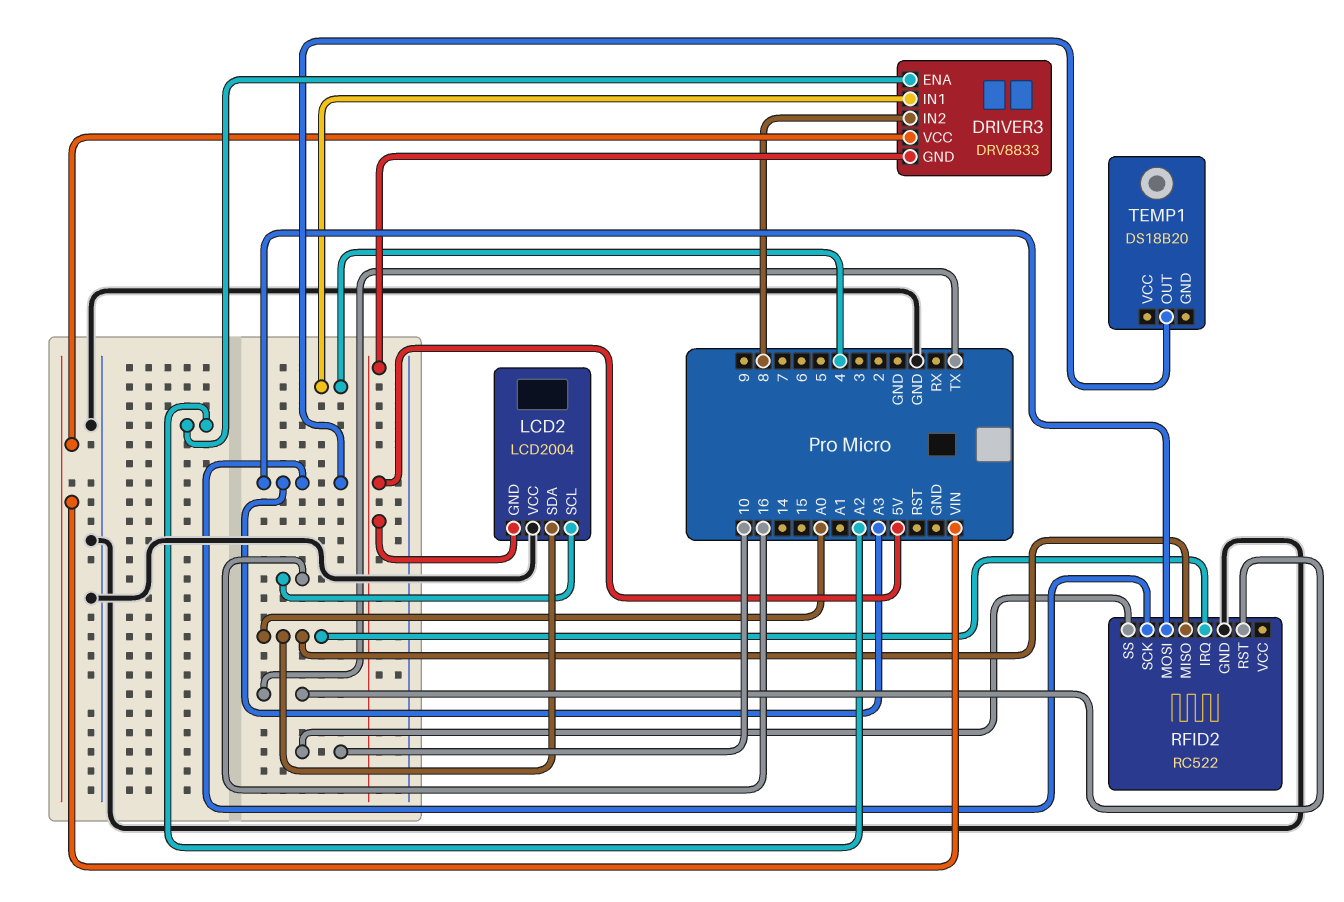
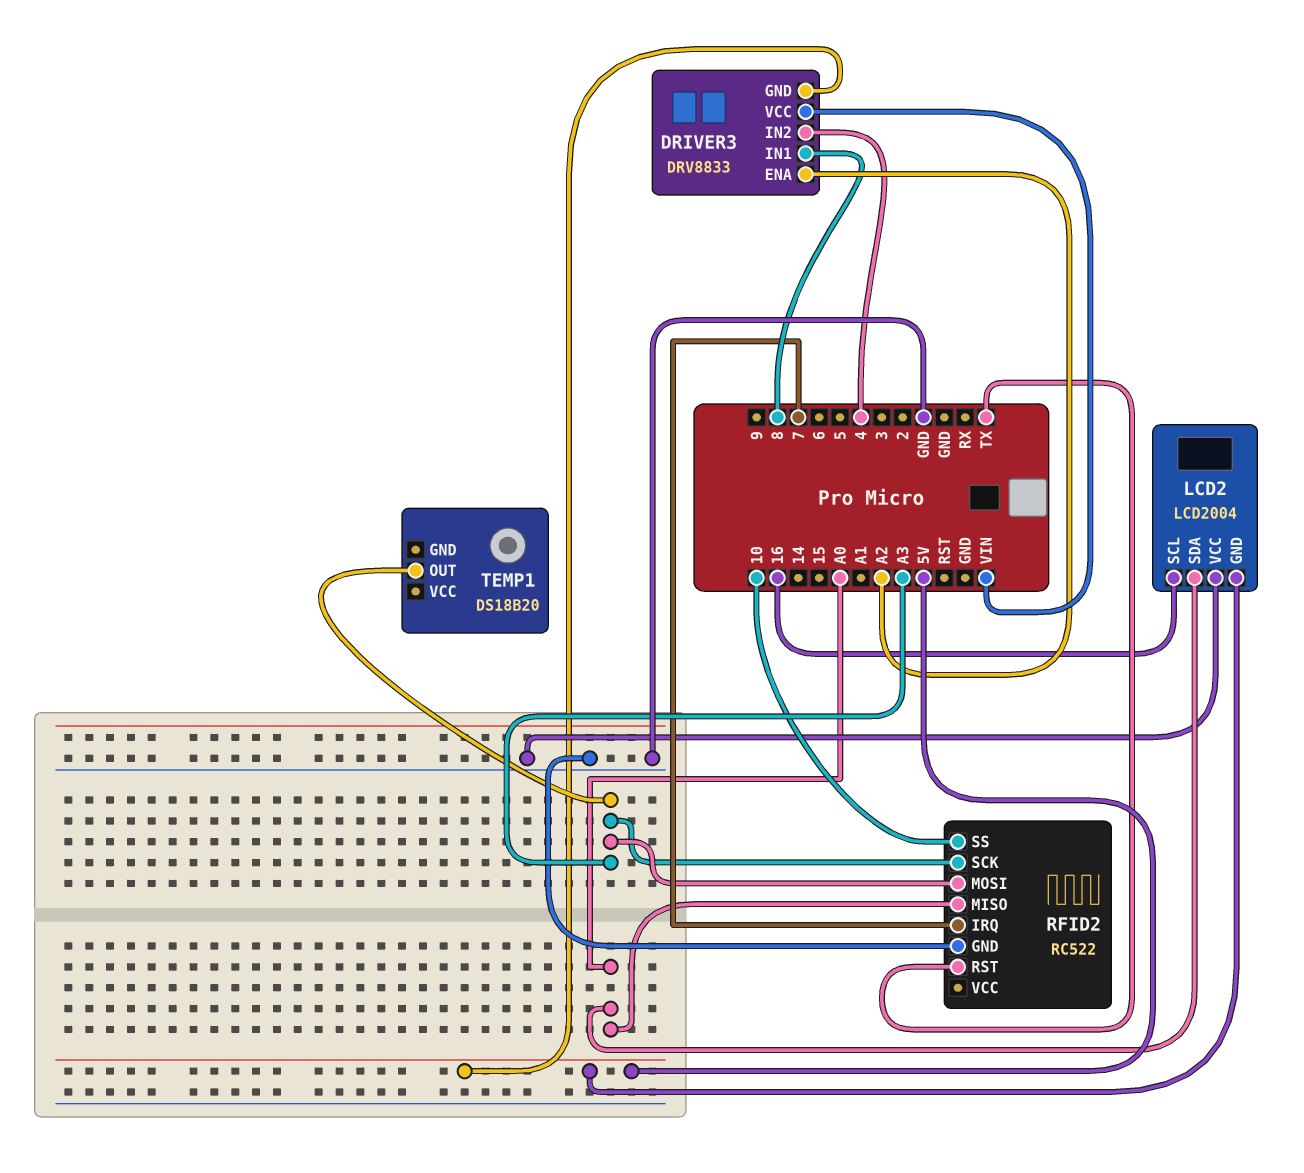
DRIVER3 pin IN1: 4 -> 8
DRIVER3 pin IN2: 8 -> 4
RFID2 pin IRQ: A0 -> 7

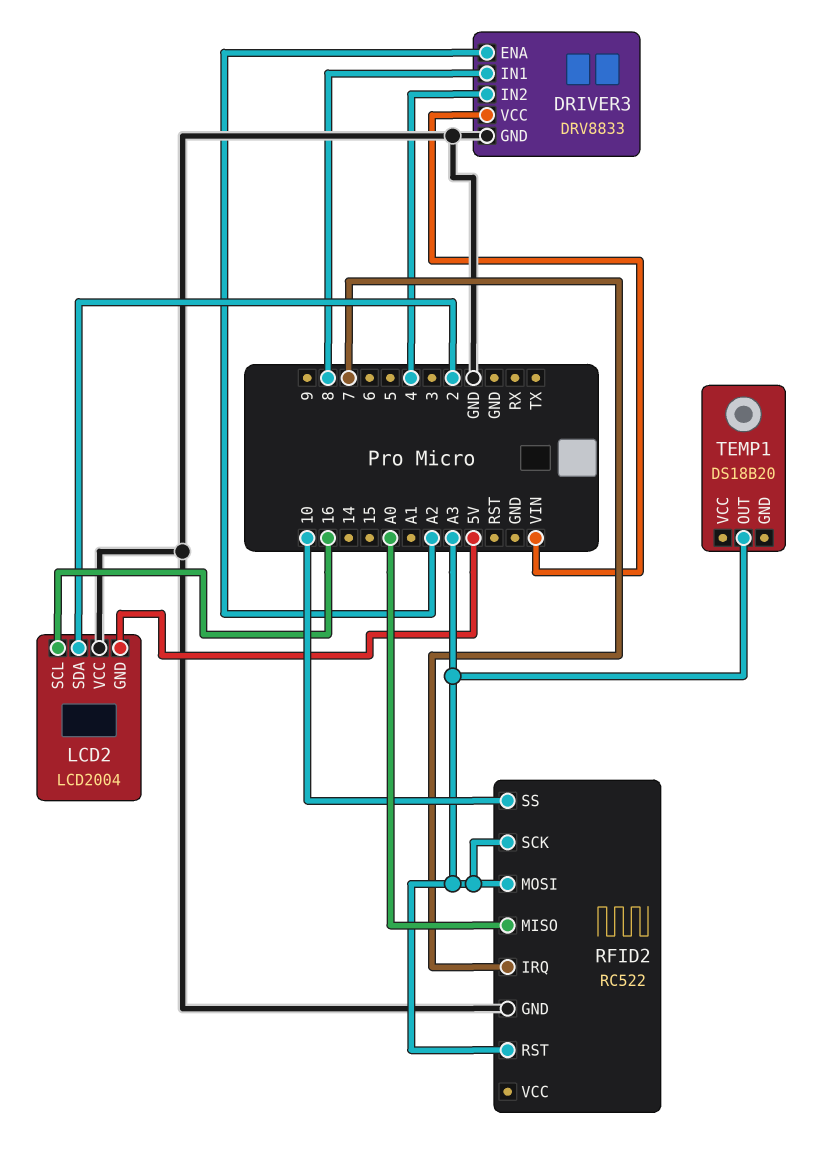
DRIVER3 pin GND: 5V -> GND
LCD2 pin SDA: A0 -> 2
RFID2 pin RST: TX -> A3

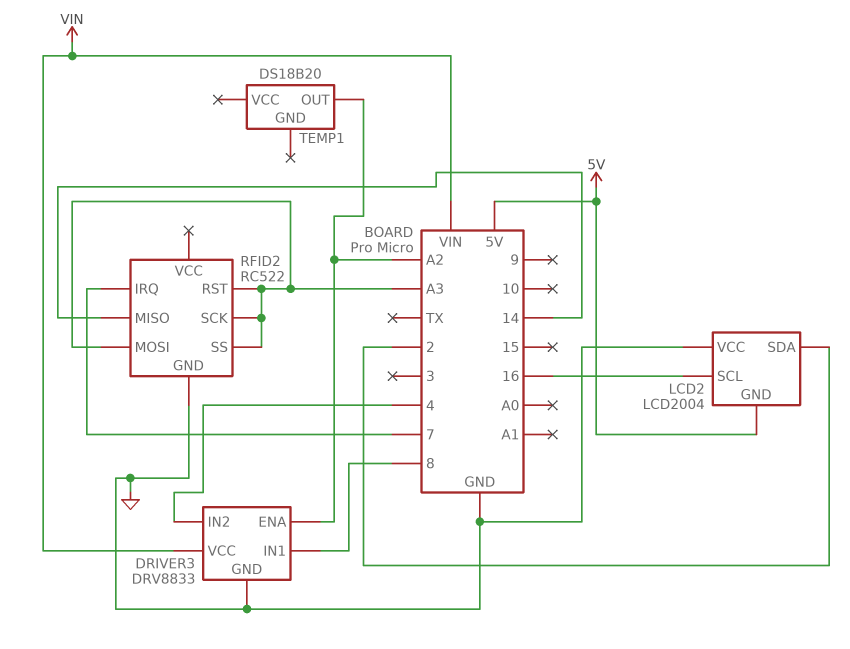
RFID2 pin MISO: A0 -> 14
RFID2 pin SS: 10 -> A3
TEMP1 pin OUT: A3 -> A2

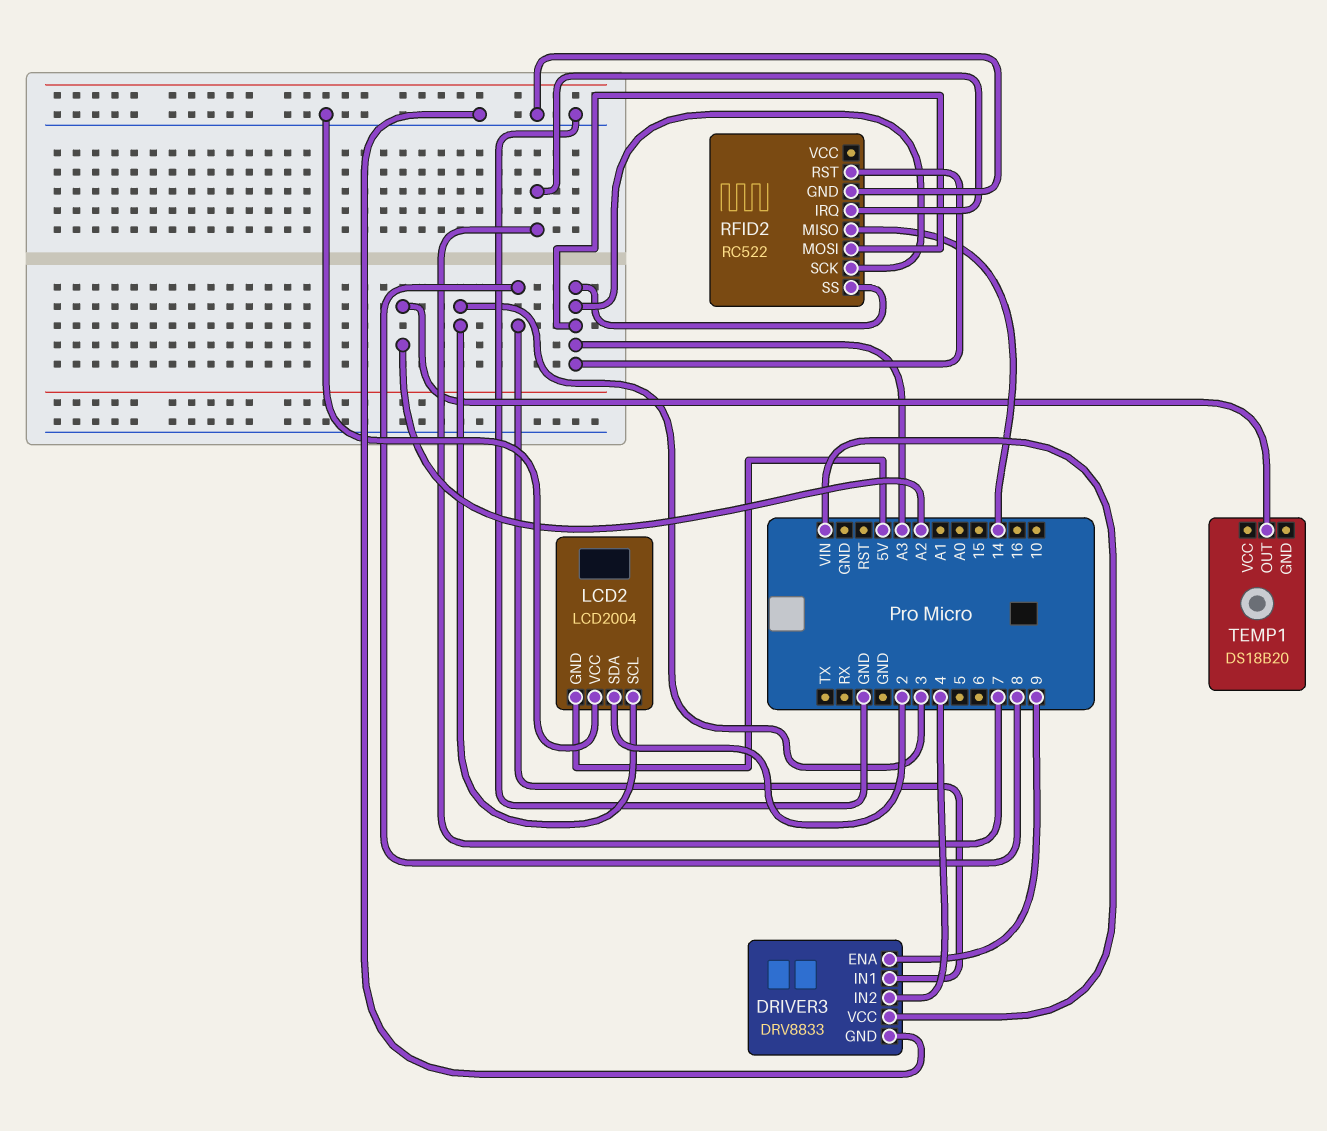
DRIVER3 pin ENA: A2 -> 9
LCD2 pin SCL: 16 -> 3

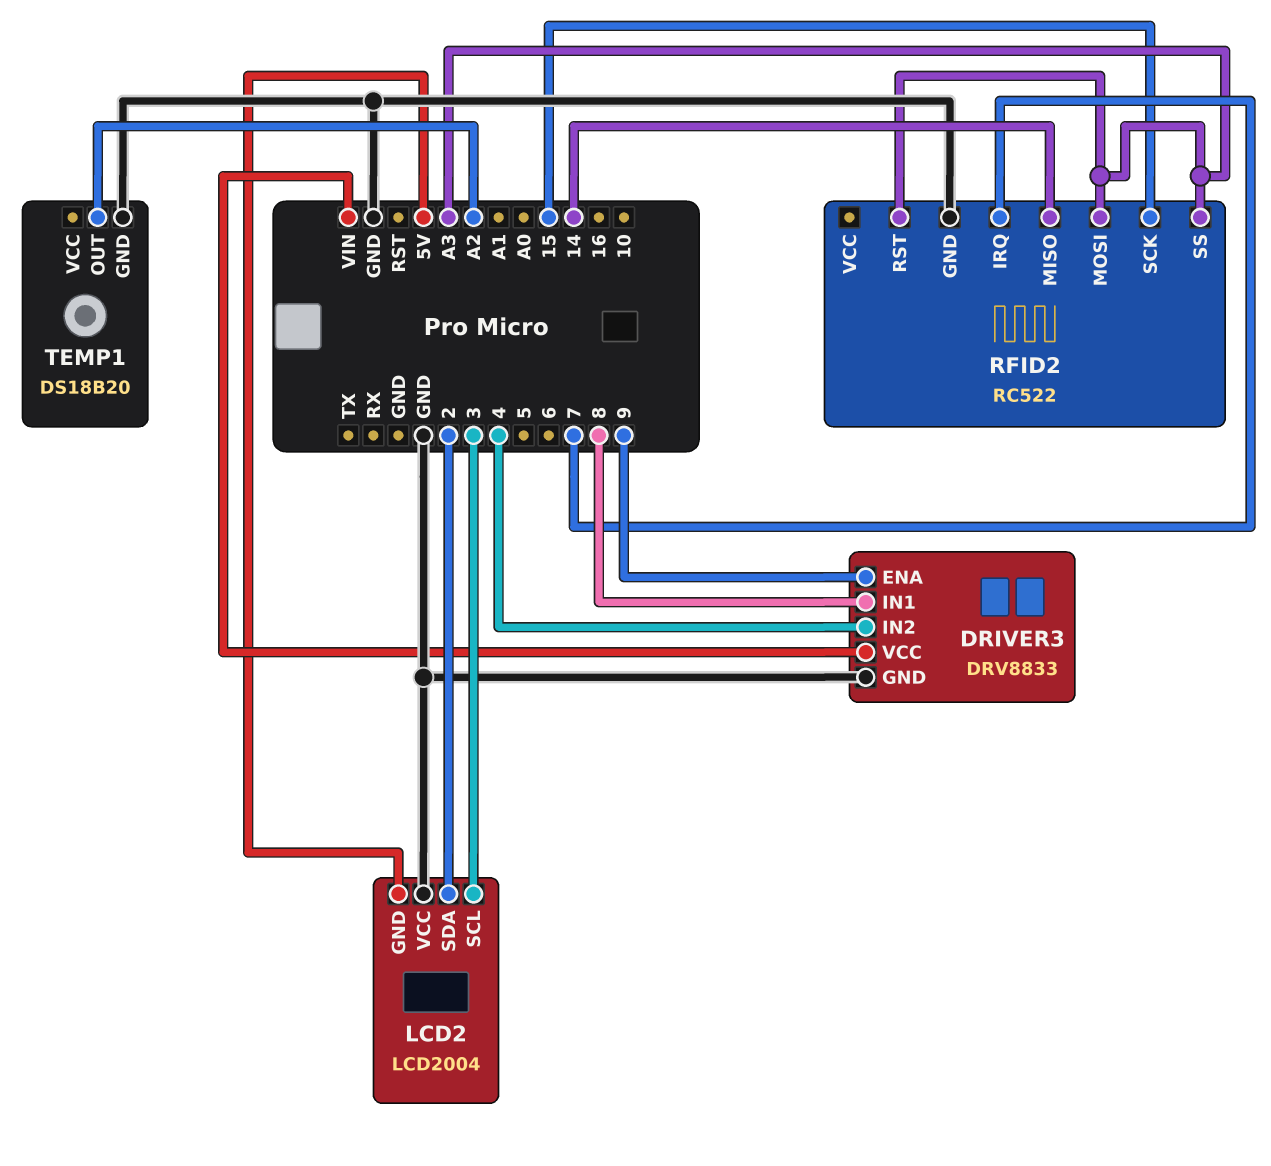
RFID2 pin SCK: A3 -> 15
TEMP1 pin GND: none -> GND

